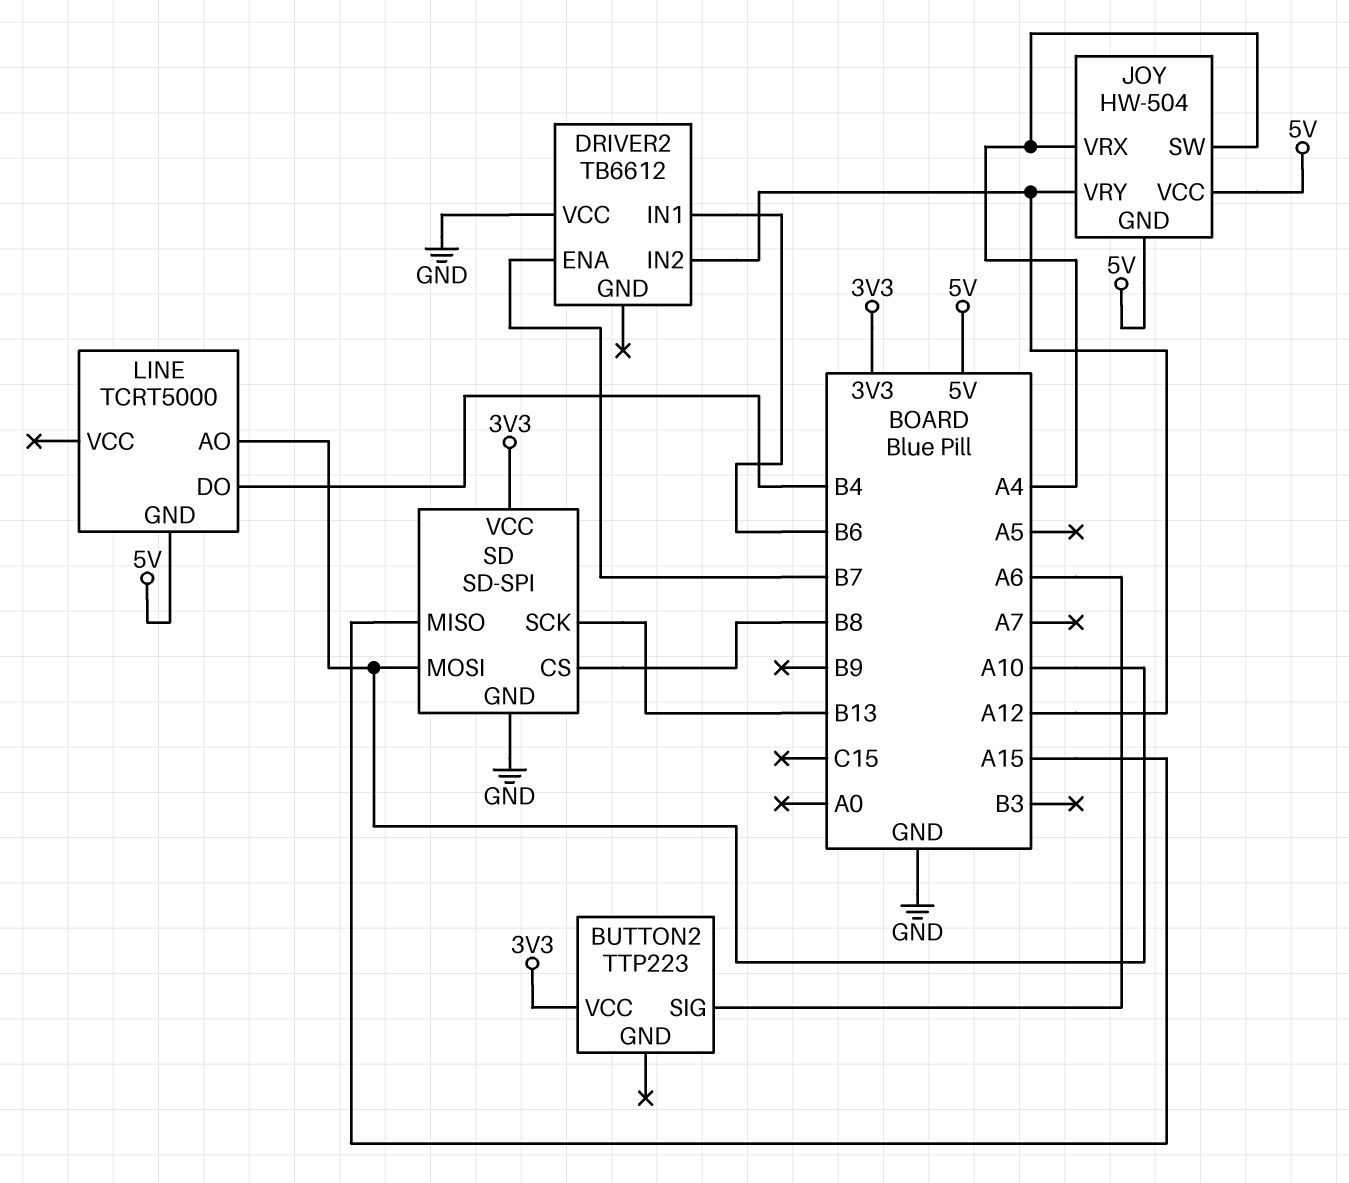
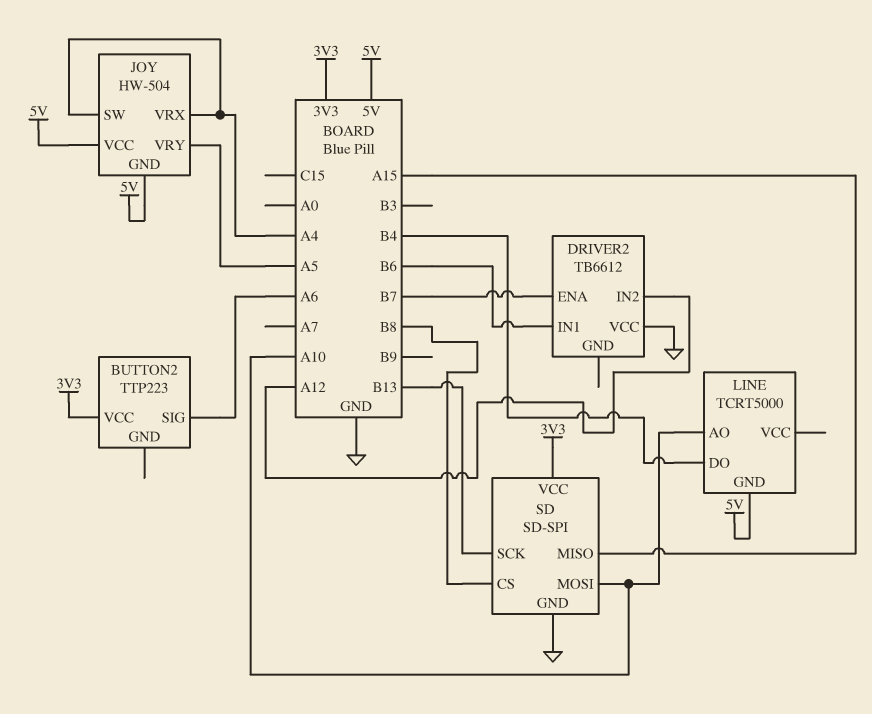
JOY pin VRY: A12 -> A5

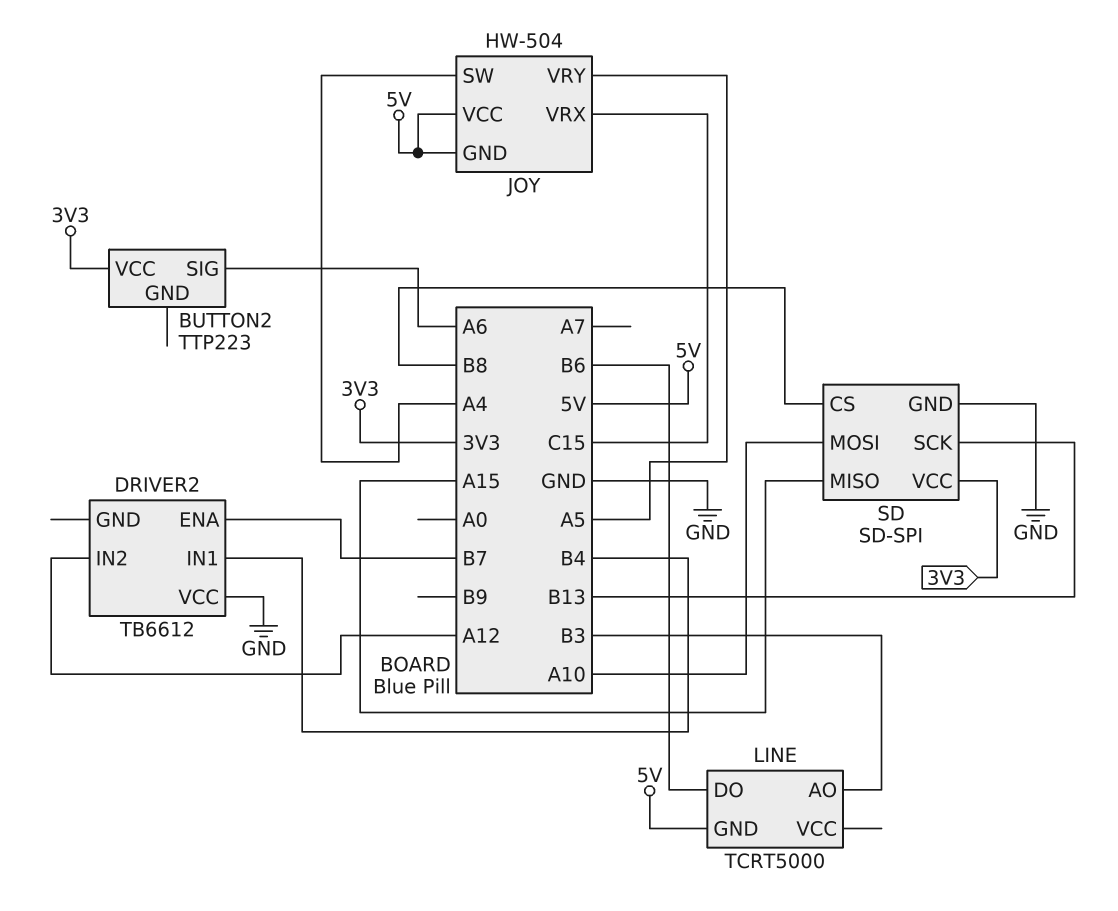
DRIVER2 pin IN1: B6 -> B4
JOY pin VRX: A4 -> C15
LINE pin AO: A10 -> B3
LINE pin DO: B4 -> B6

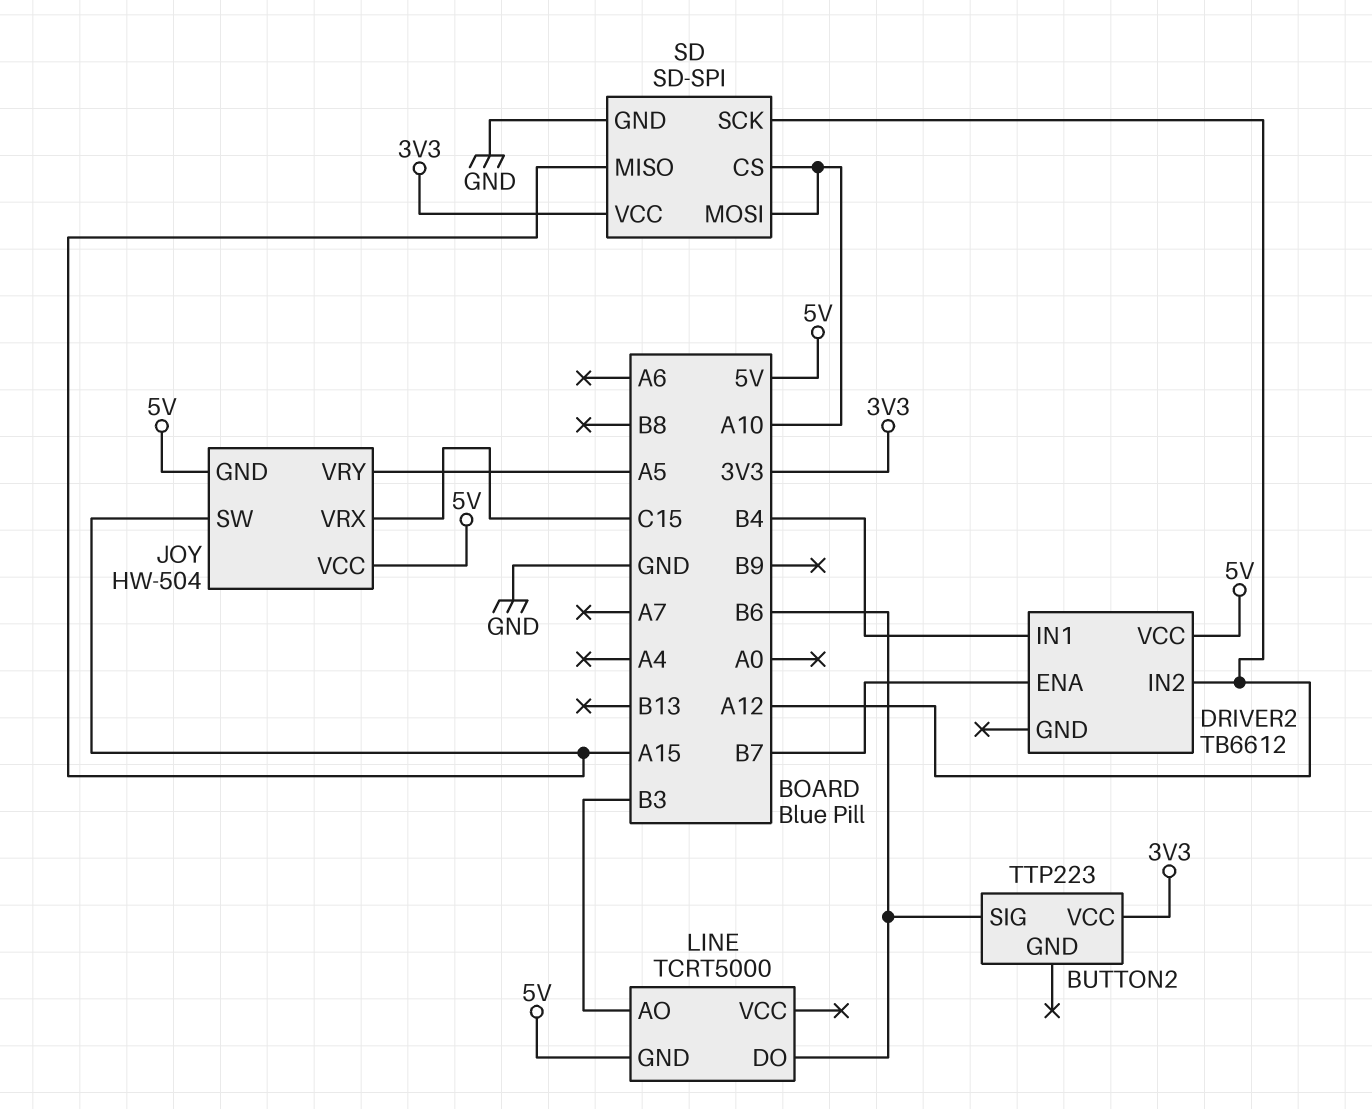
BUTTON2 pin SIG: A6 -> B6
DRIVER2 pin VCC: GND -> 5V
JOY pin SW: A4 -> A15
SD pin CS: B8 -> A10
SD pin SCK: B13 -> A12

